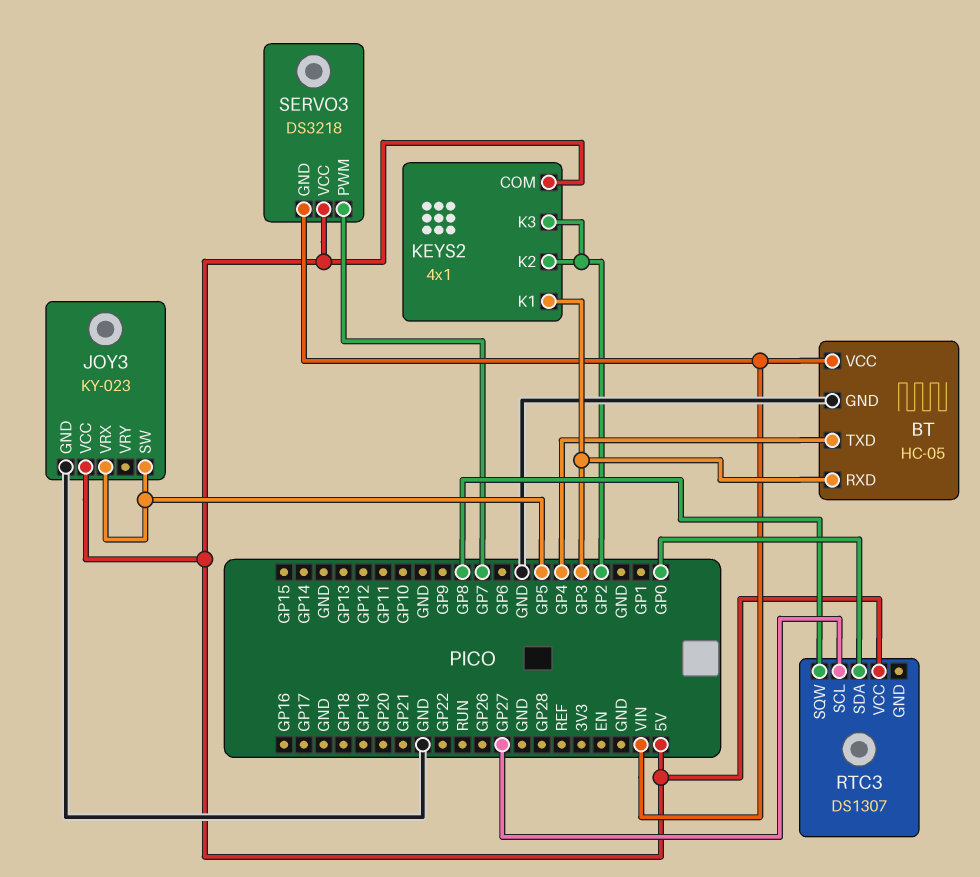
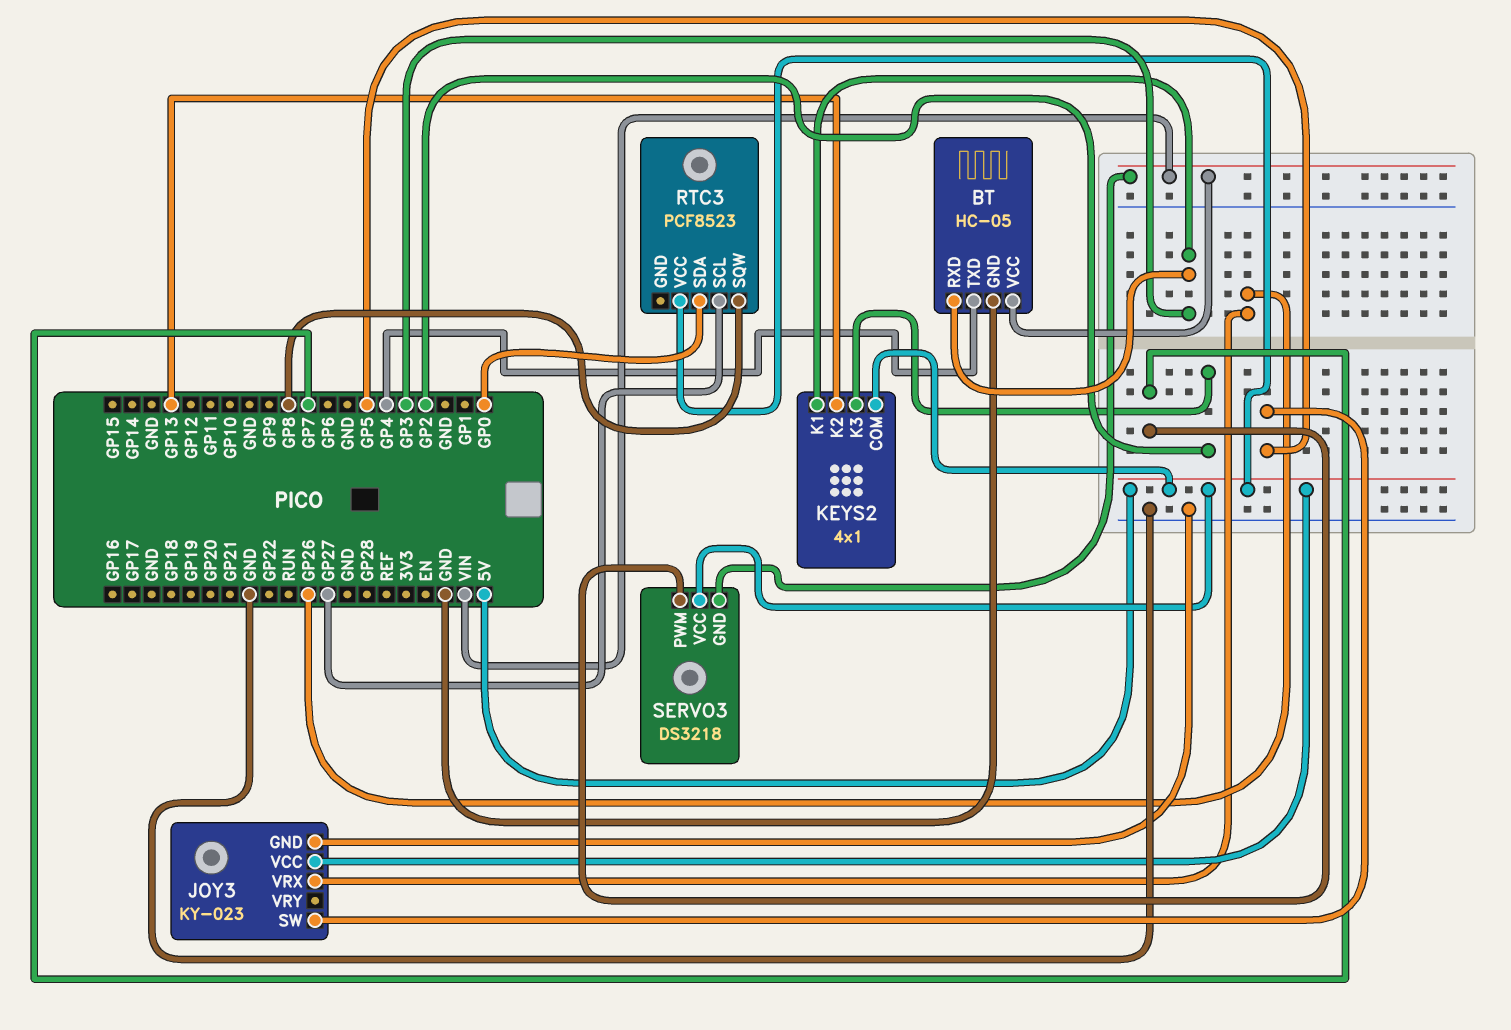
JOY3 pin VRX: GP5 -> GP26
KEYS2 pin K2: GP2 -> GP13
RTC3: DS1307 -> PCF8523

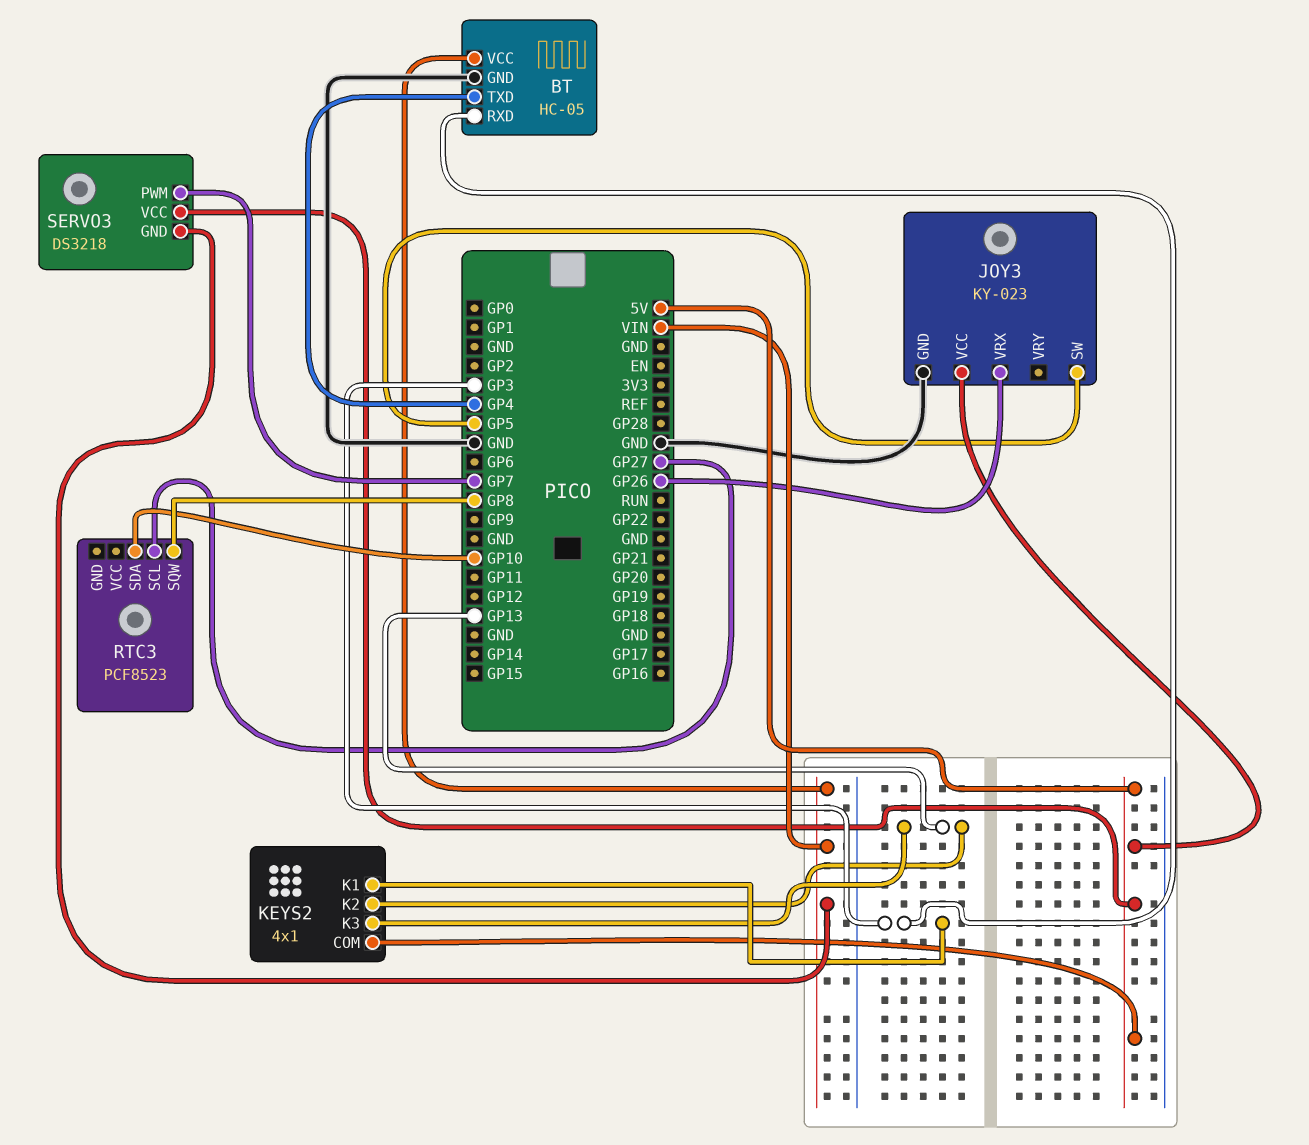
KEYS2 pin K3: GP2 -> GP13
RTC3 pin SDA: GP0 -> GP10
RTC3 pin VCC: 5V -> none

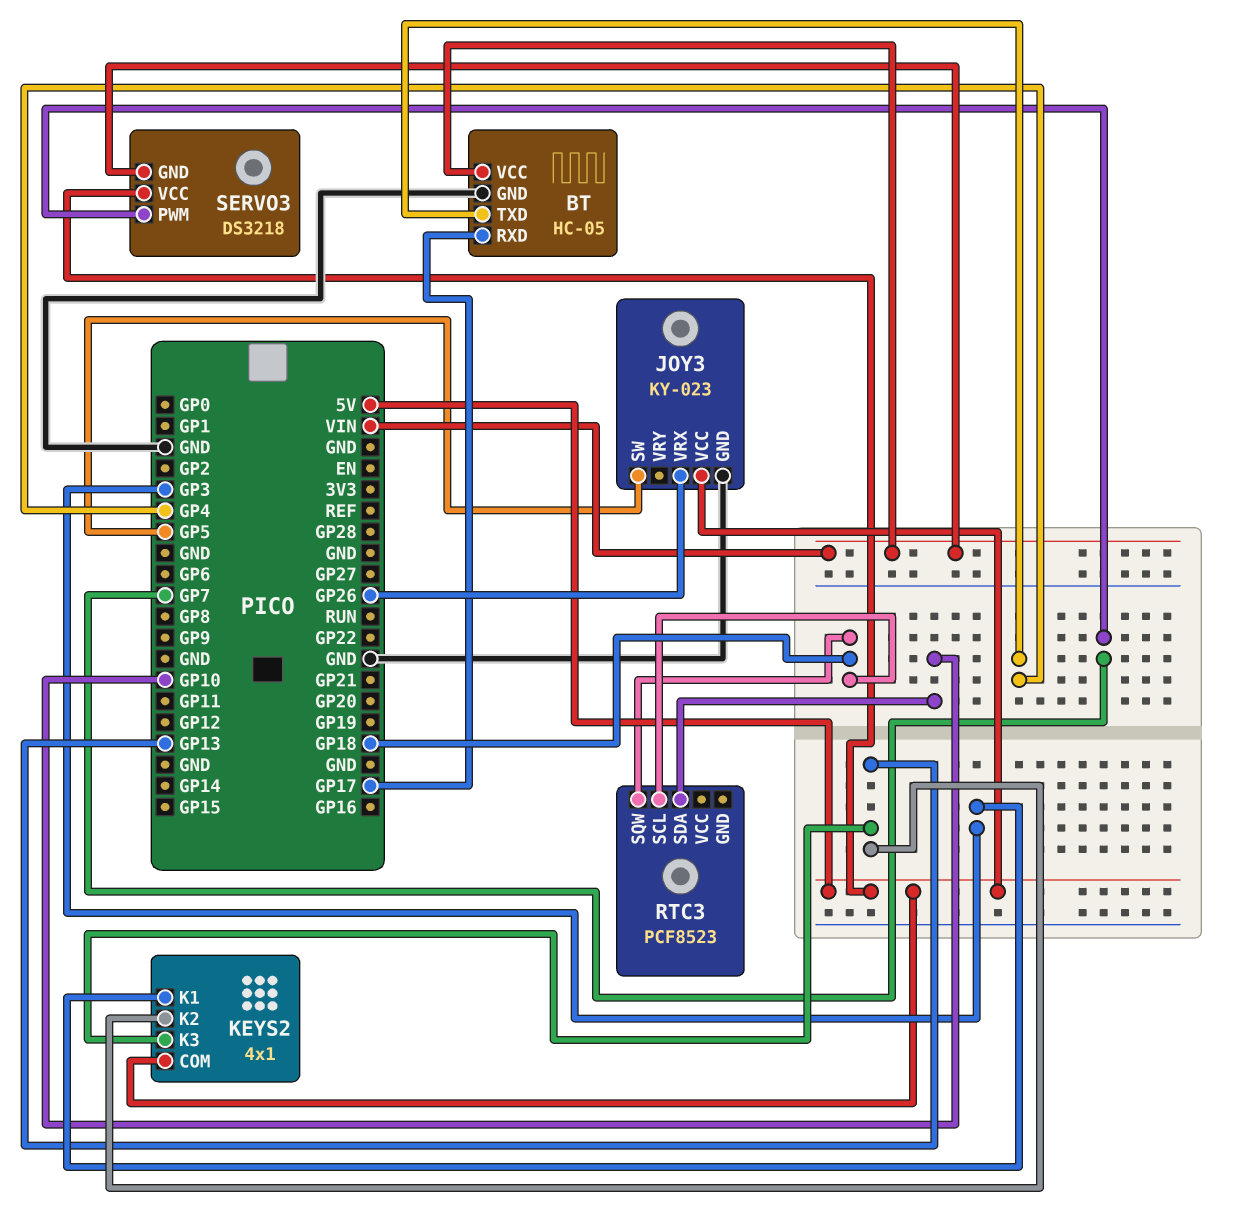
BT pin RXD: GP3 -> GP17
RTC3 pin SCL: GP27 -> GP18
RTC3 pin SQW: GP8 -> GP18

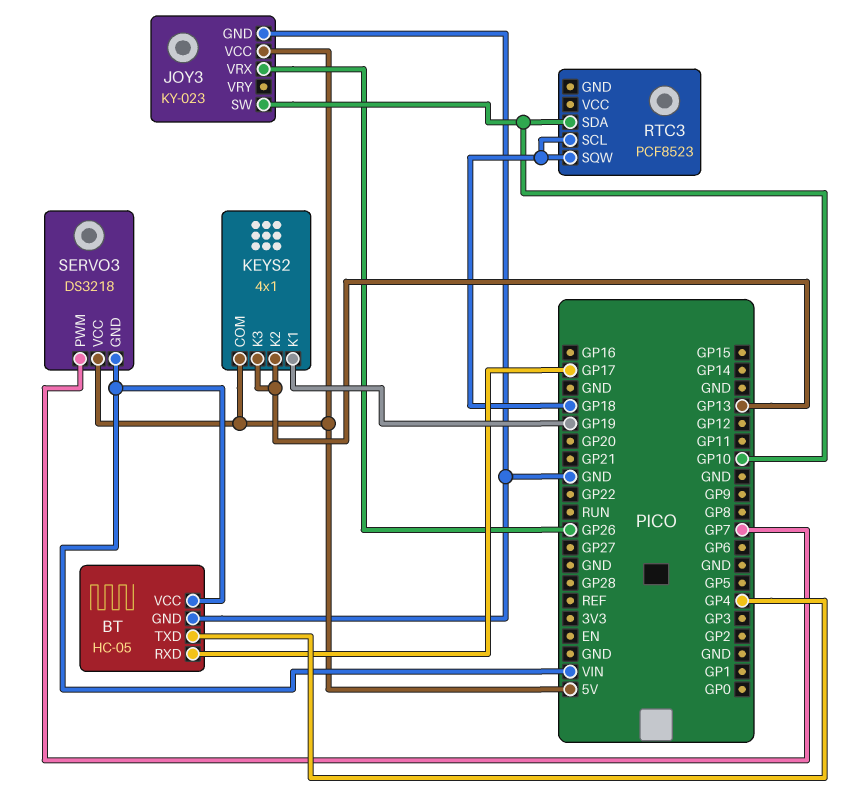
JOY3 pin SW: GP5 -> GP10
KEYS2 pin K1: GP3 -> GP19

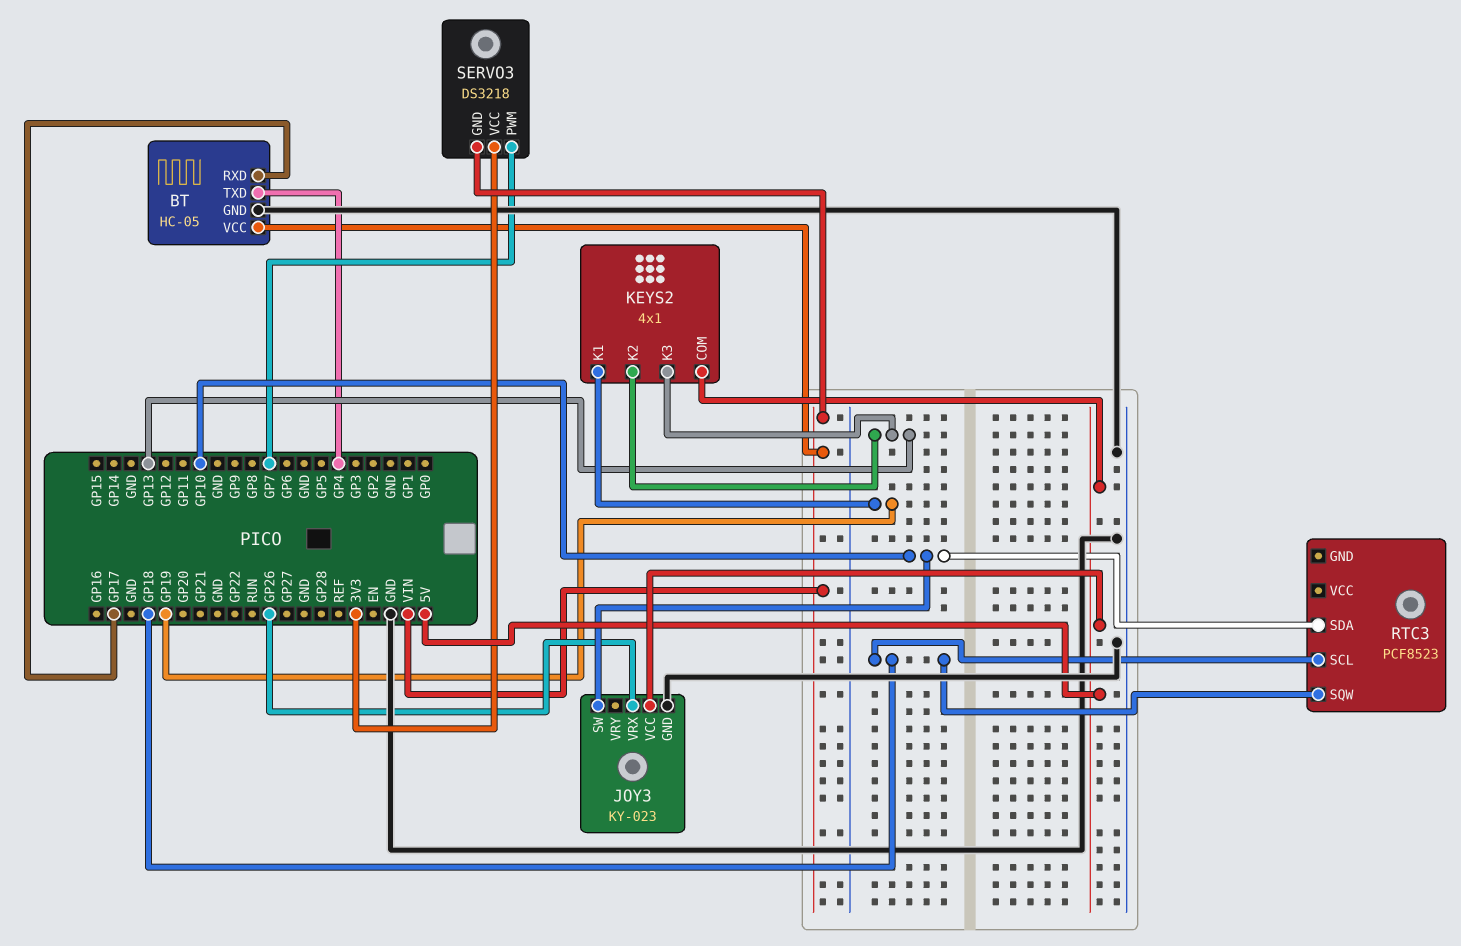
SERVO3 pin VCC: 5V -> 3V3

